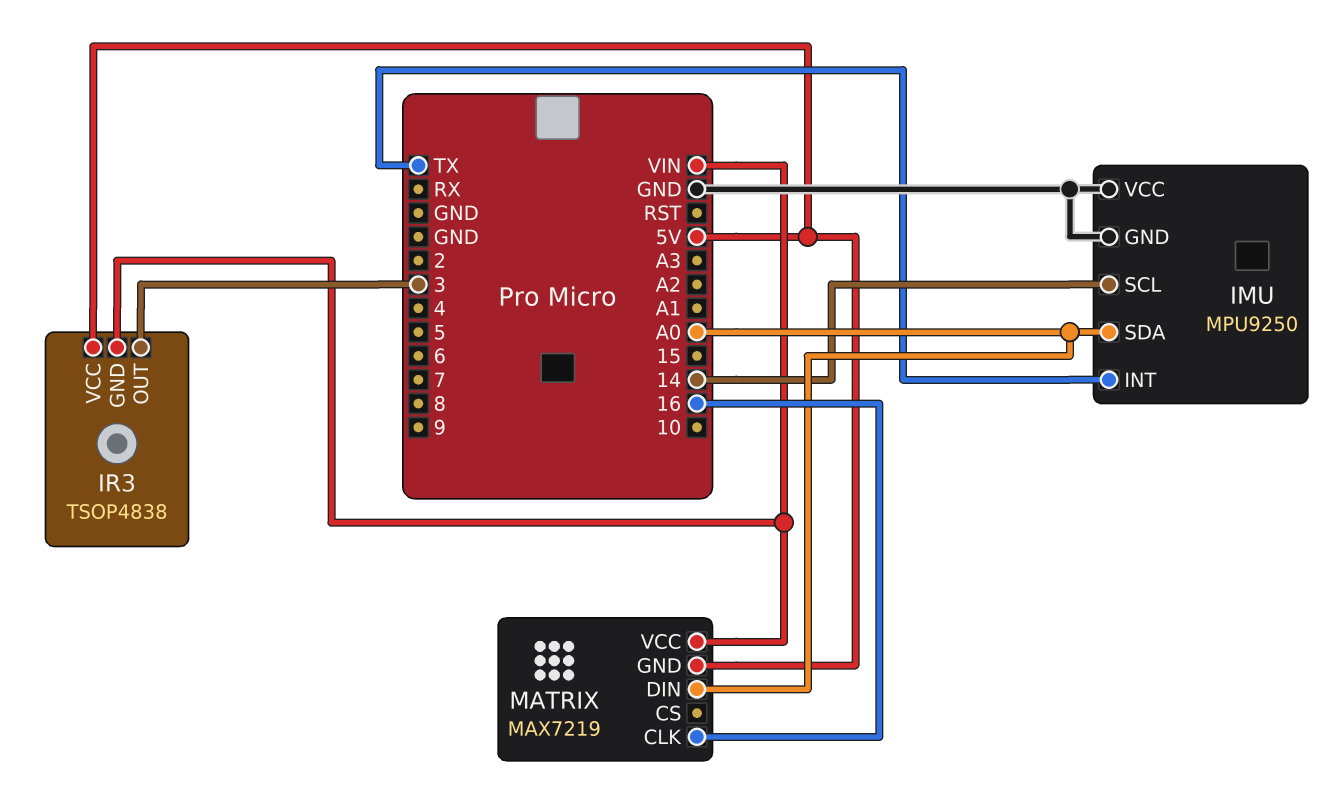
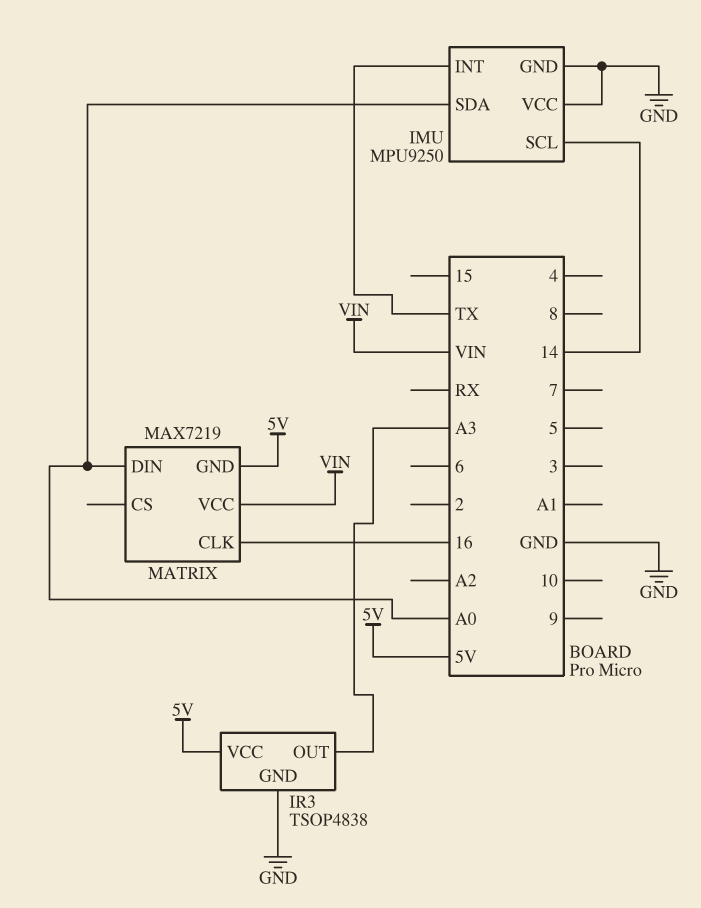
IR3 pin GND: VIN -> GND
IR3 pin OUT: 3 -> A3

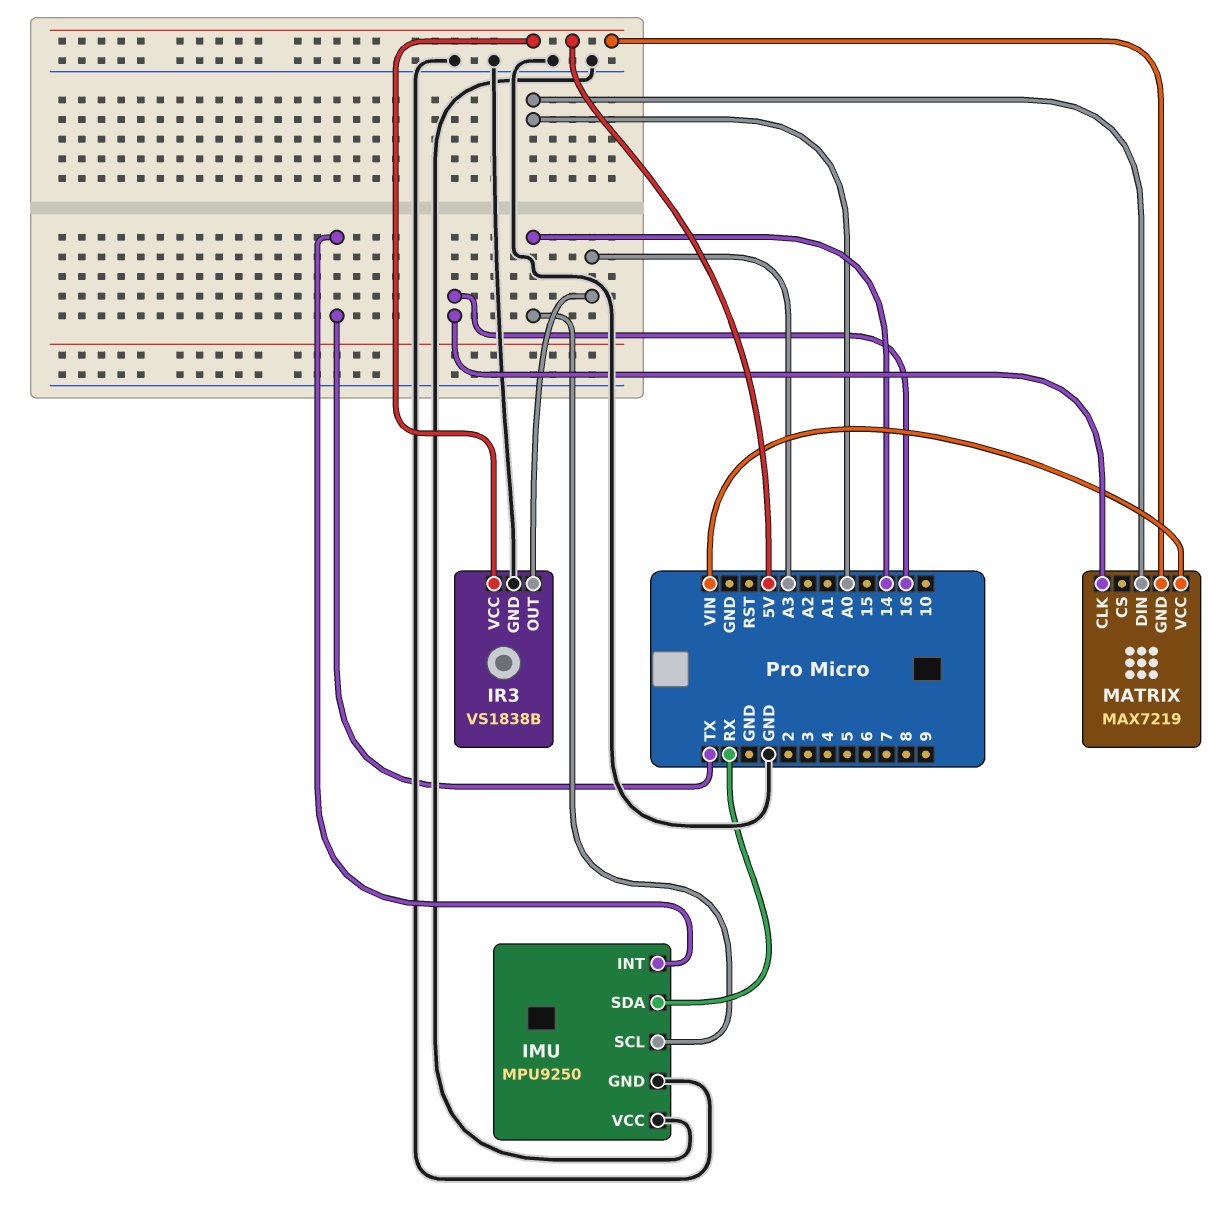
IMU pin SDA: A0 -> RX
IR3: TSOP4838 -> VS1838B

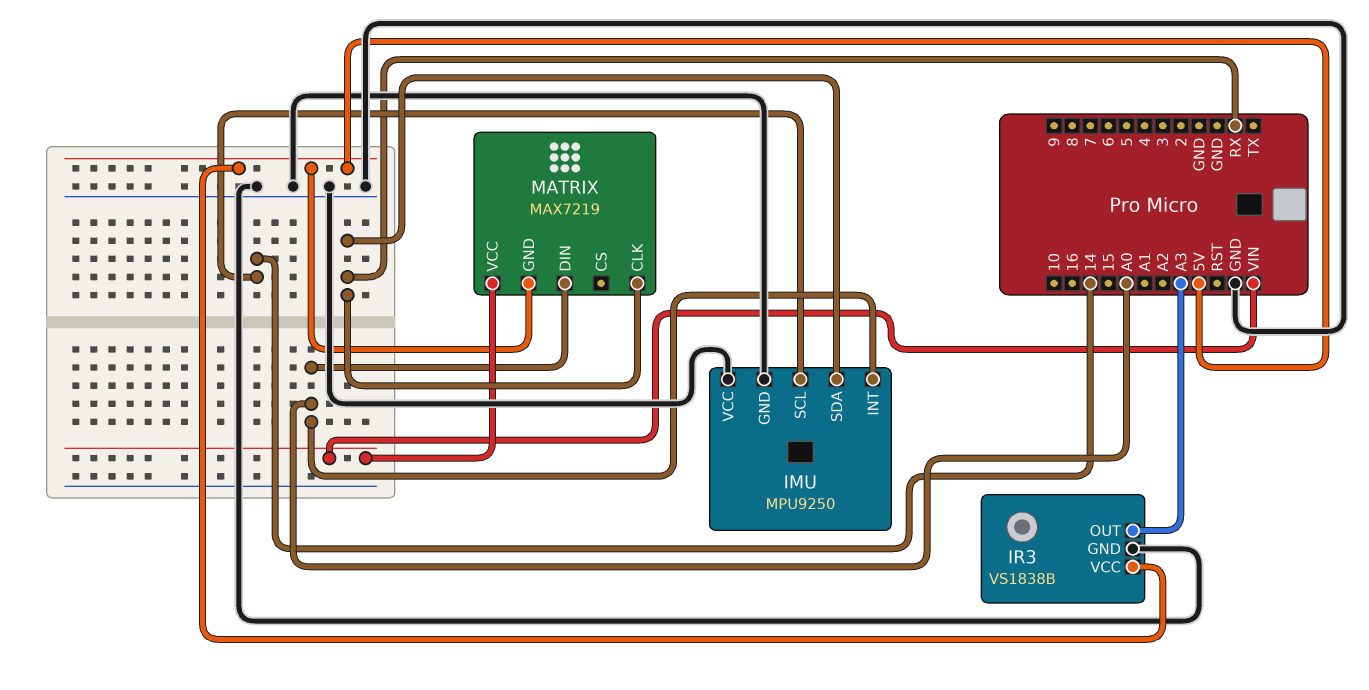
IMU pin INT: TX -> A0
MATRIX pin CLK: 16 -> RX

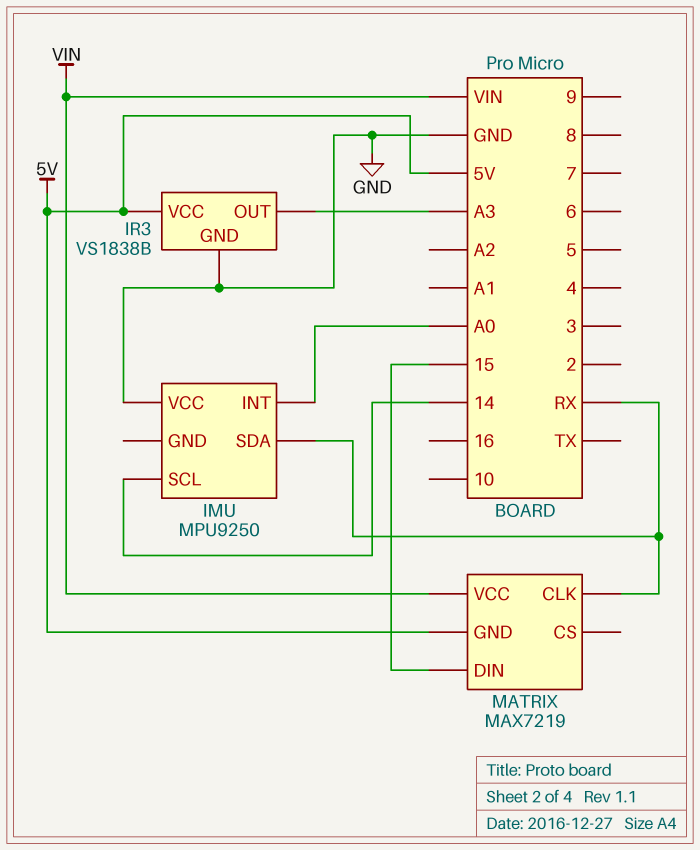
IMU pin GND: GND -> none
MATRIX pin DIN: A0 -> 15

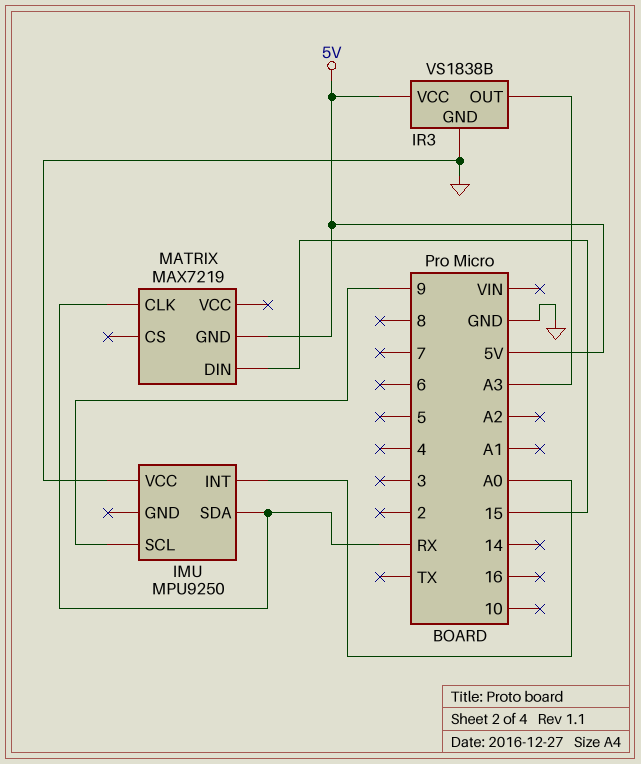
IMU pin SCL: 14 -> 9
MATRIX pin VCC: VIN -> none

